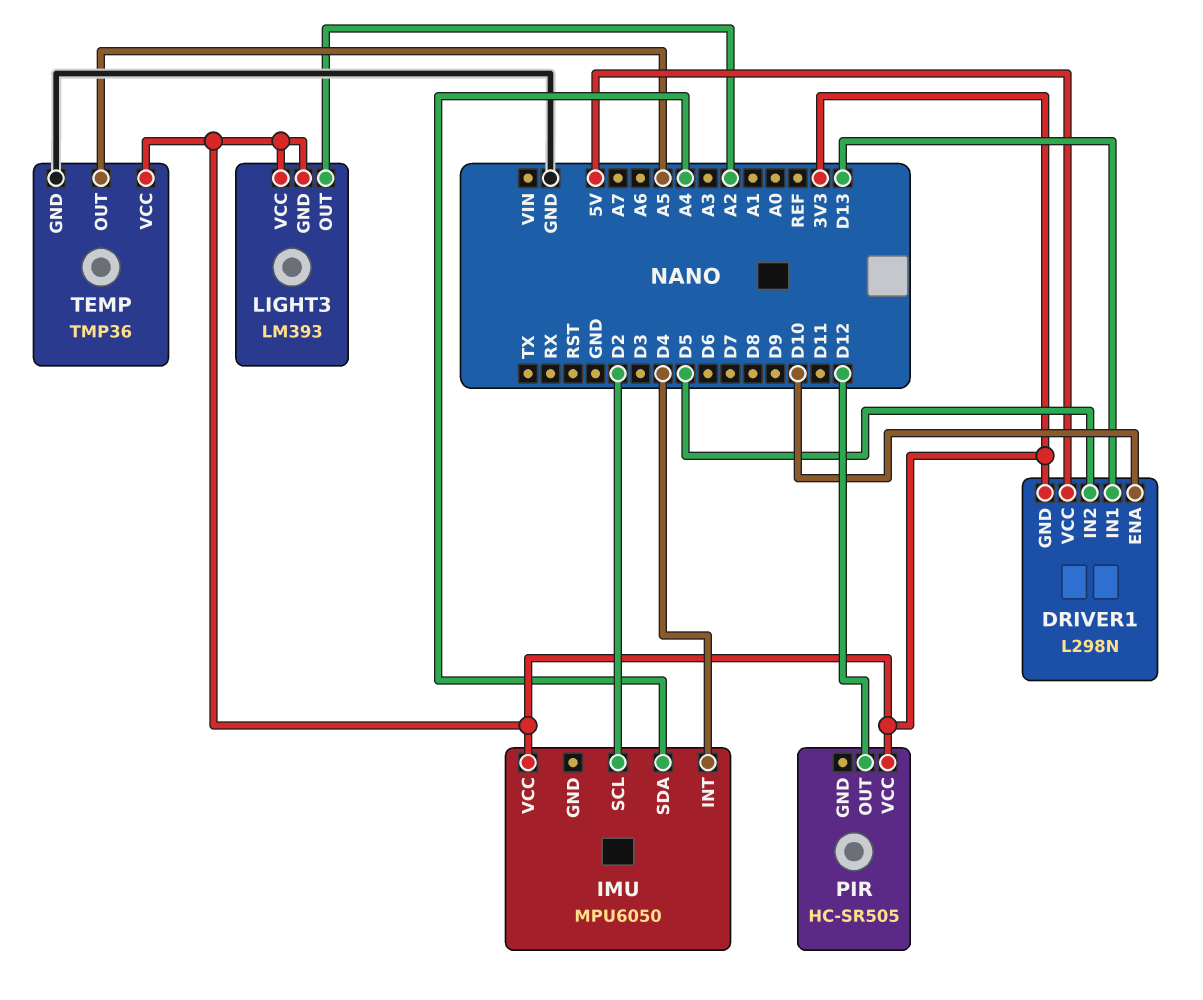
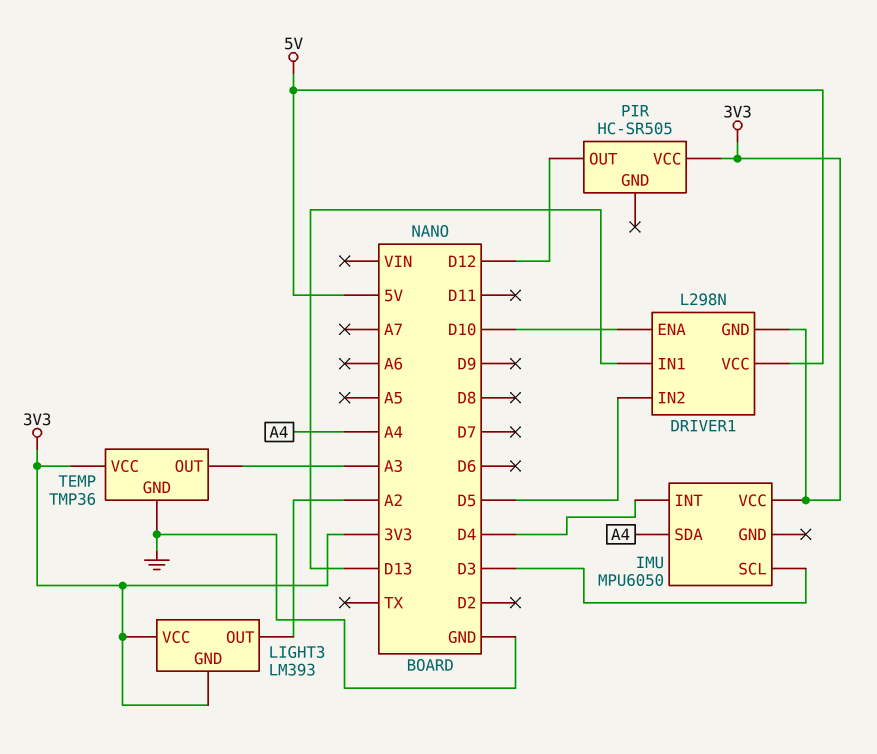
IMU pin SCL: D2 -> D3
TEMP pin OUT: A5 -> A3

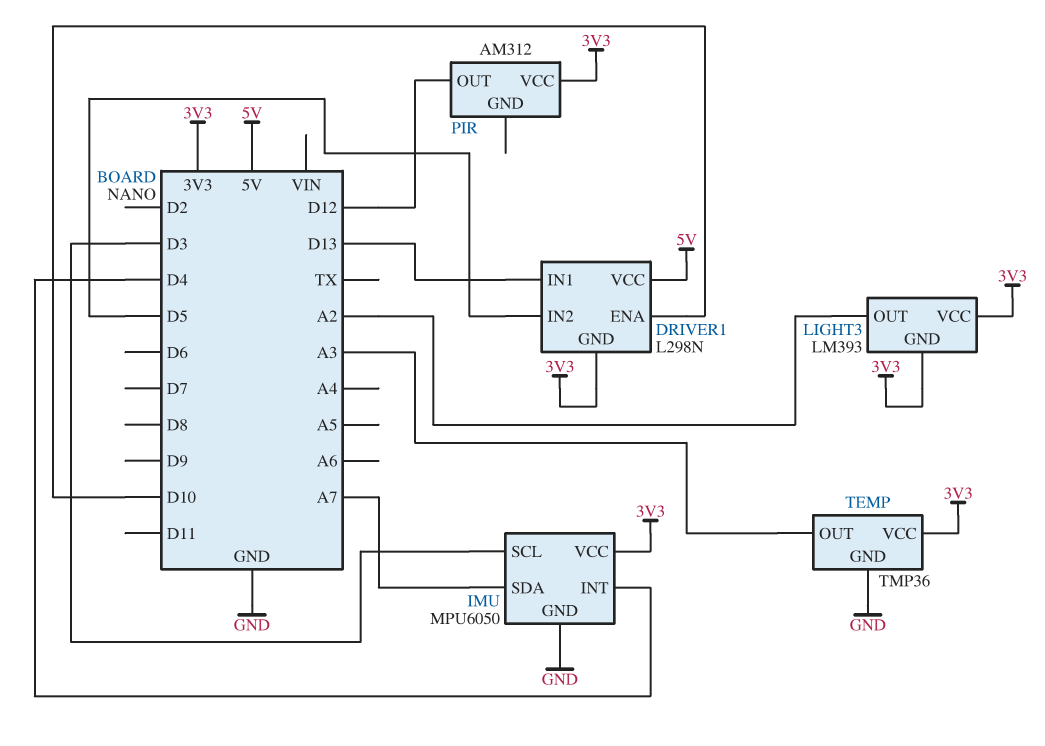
IMU pin GND: none -> GND
IMU pin SDA: A4 -> A7
PIR: HC-SR505 -> AM312

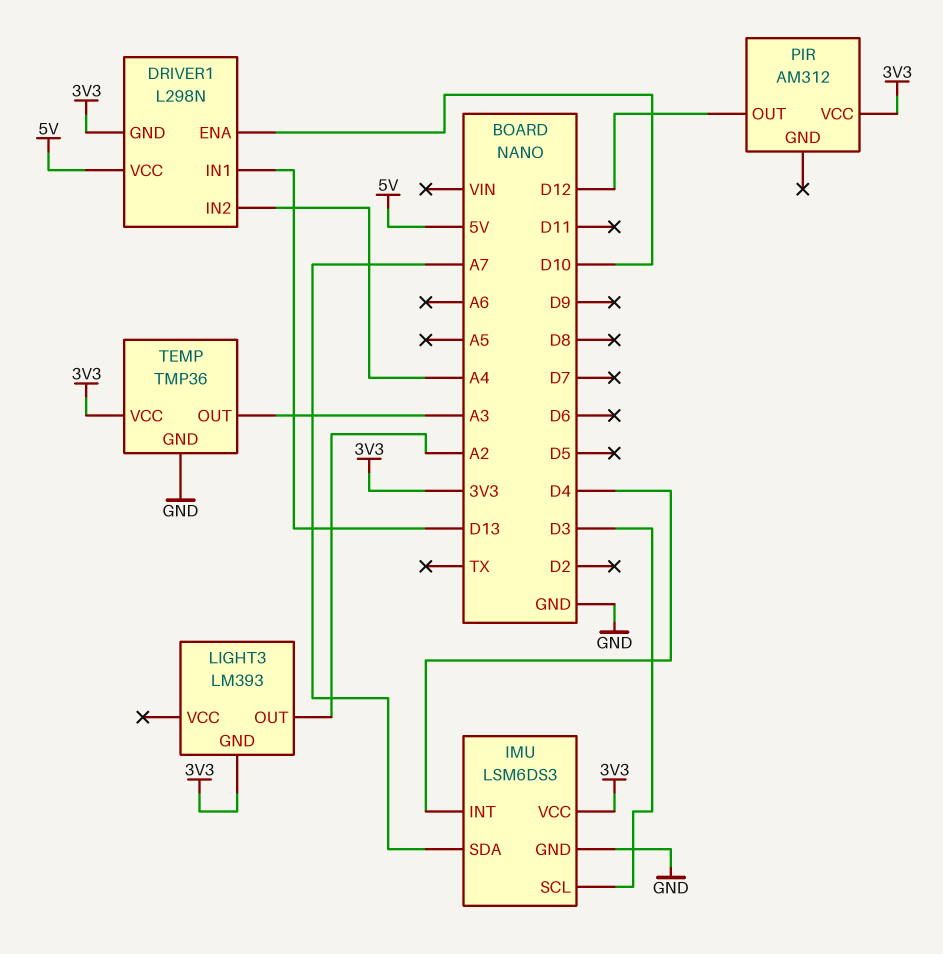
DRIVER1 pin IN2: D5 -> A4
IMU: MPU6050 -> LSM6DS3
LIGHT3 pin VCC: 3V3 -> none

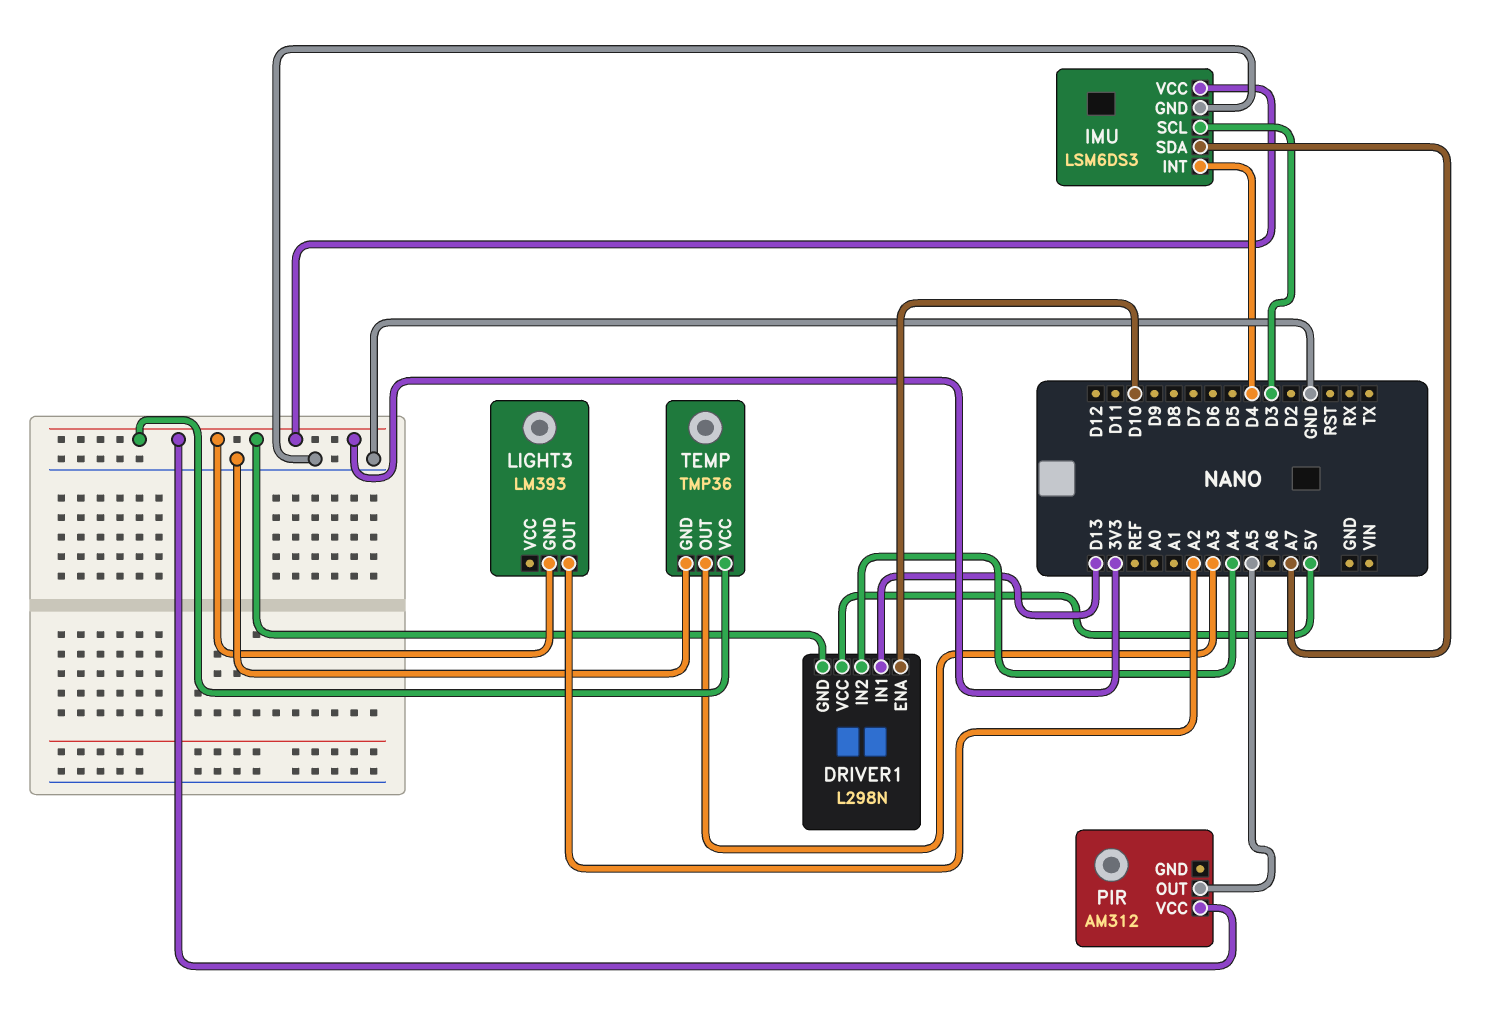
PIR pin OUT: D12 -> A5

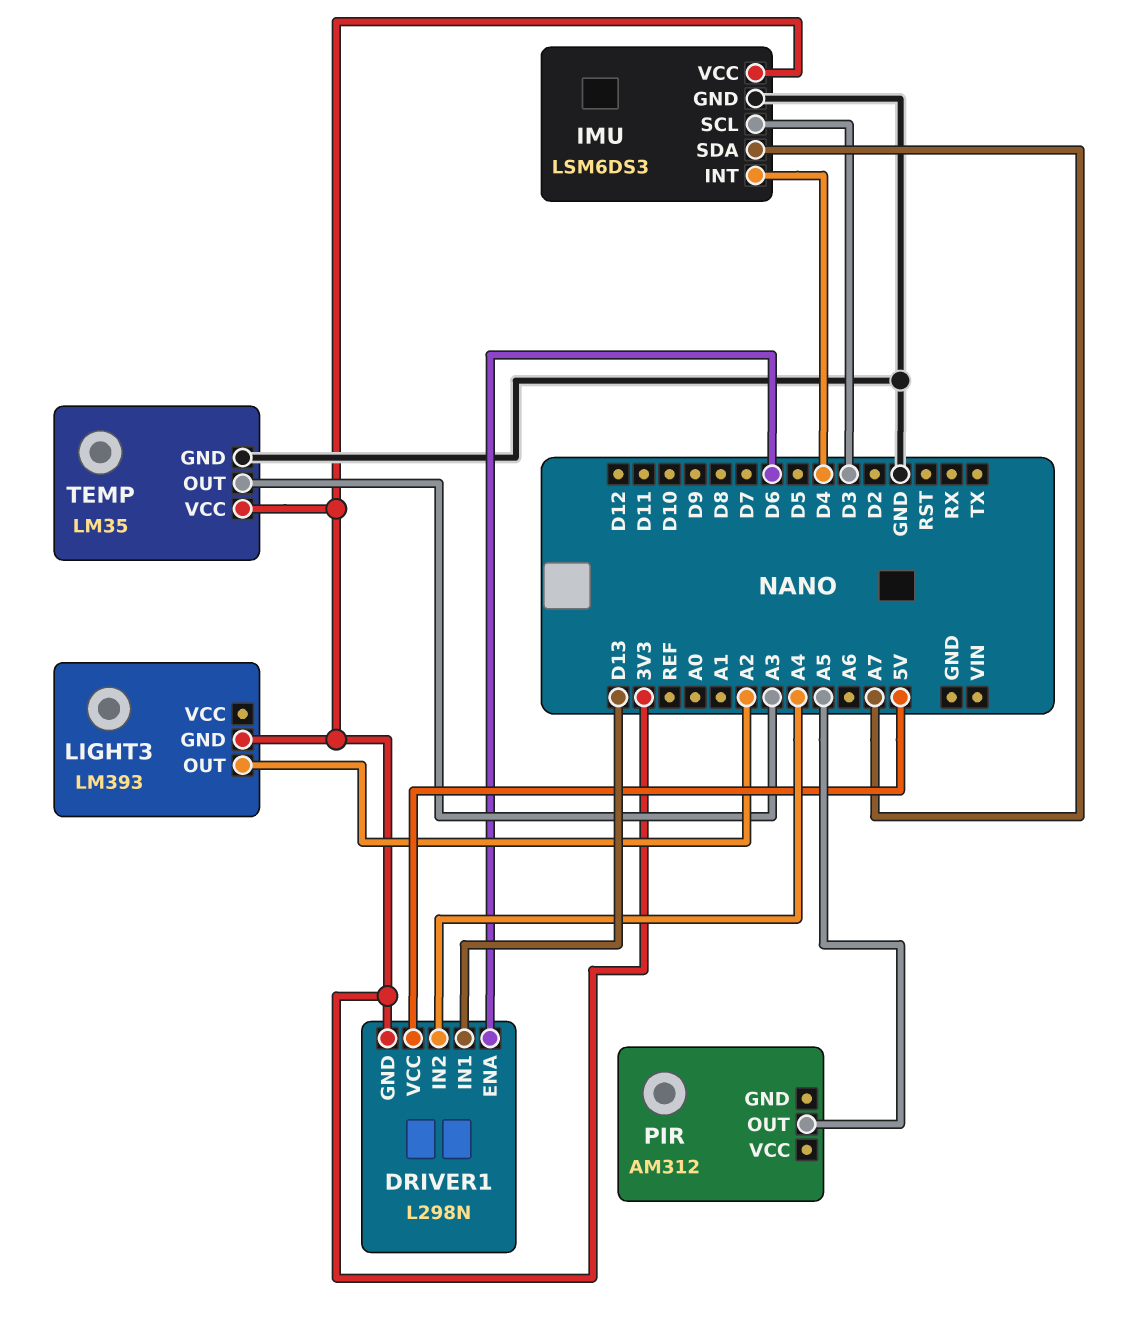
DRIVER1 pin ENA: D10 -> D6
PIR pin VCC: 3V3 -> none
TEMP: TMP36 -> LM35

